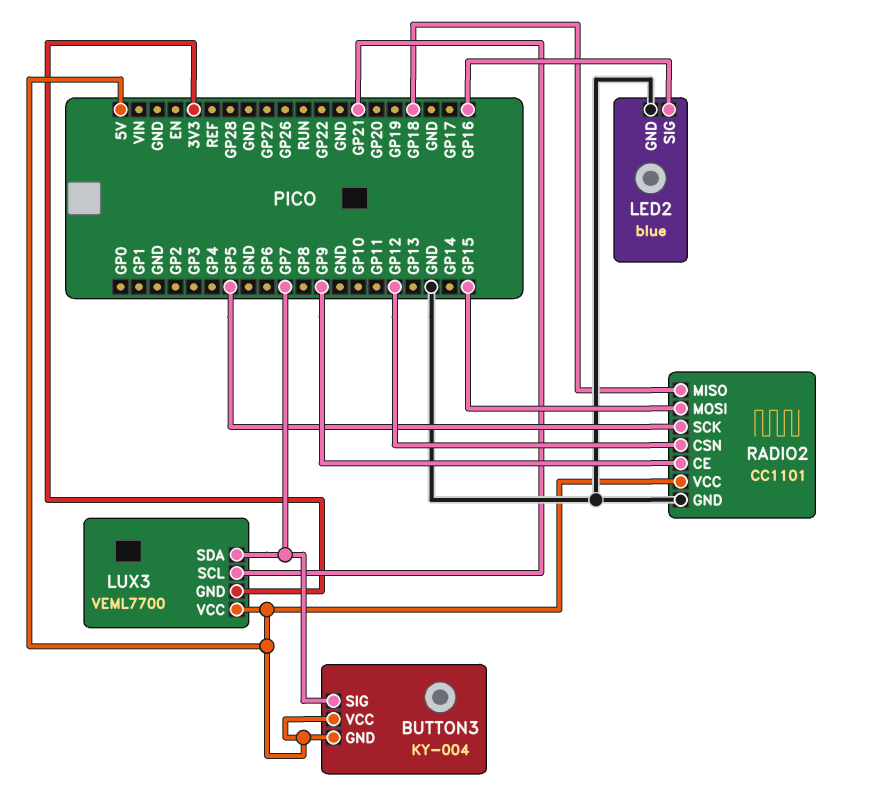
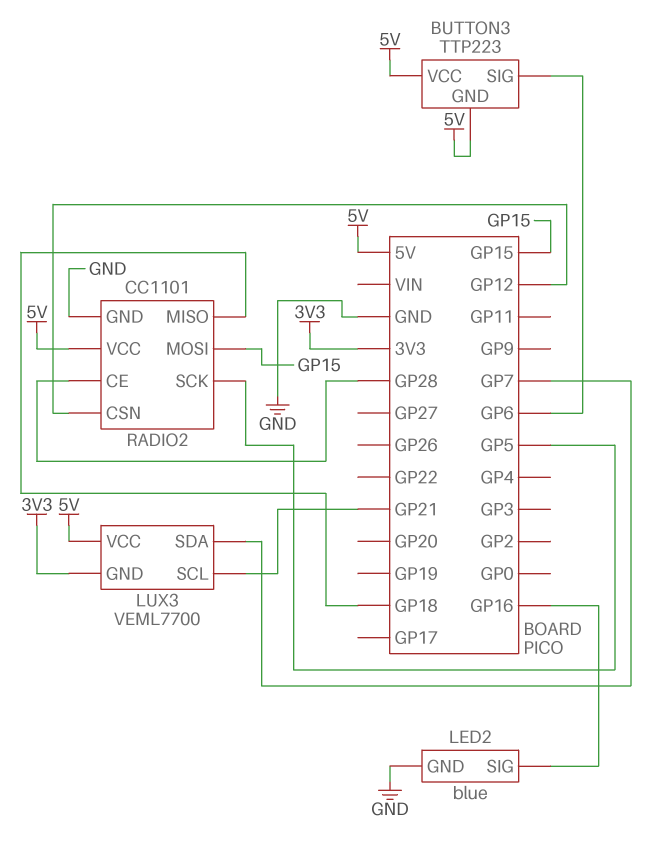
BUTTON3: KY-004 -> TTP223
BUTTON3 pin SIG: GP7 -> GP6
RADIO2 pin CE: GP9 -> GP28

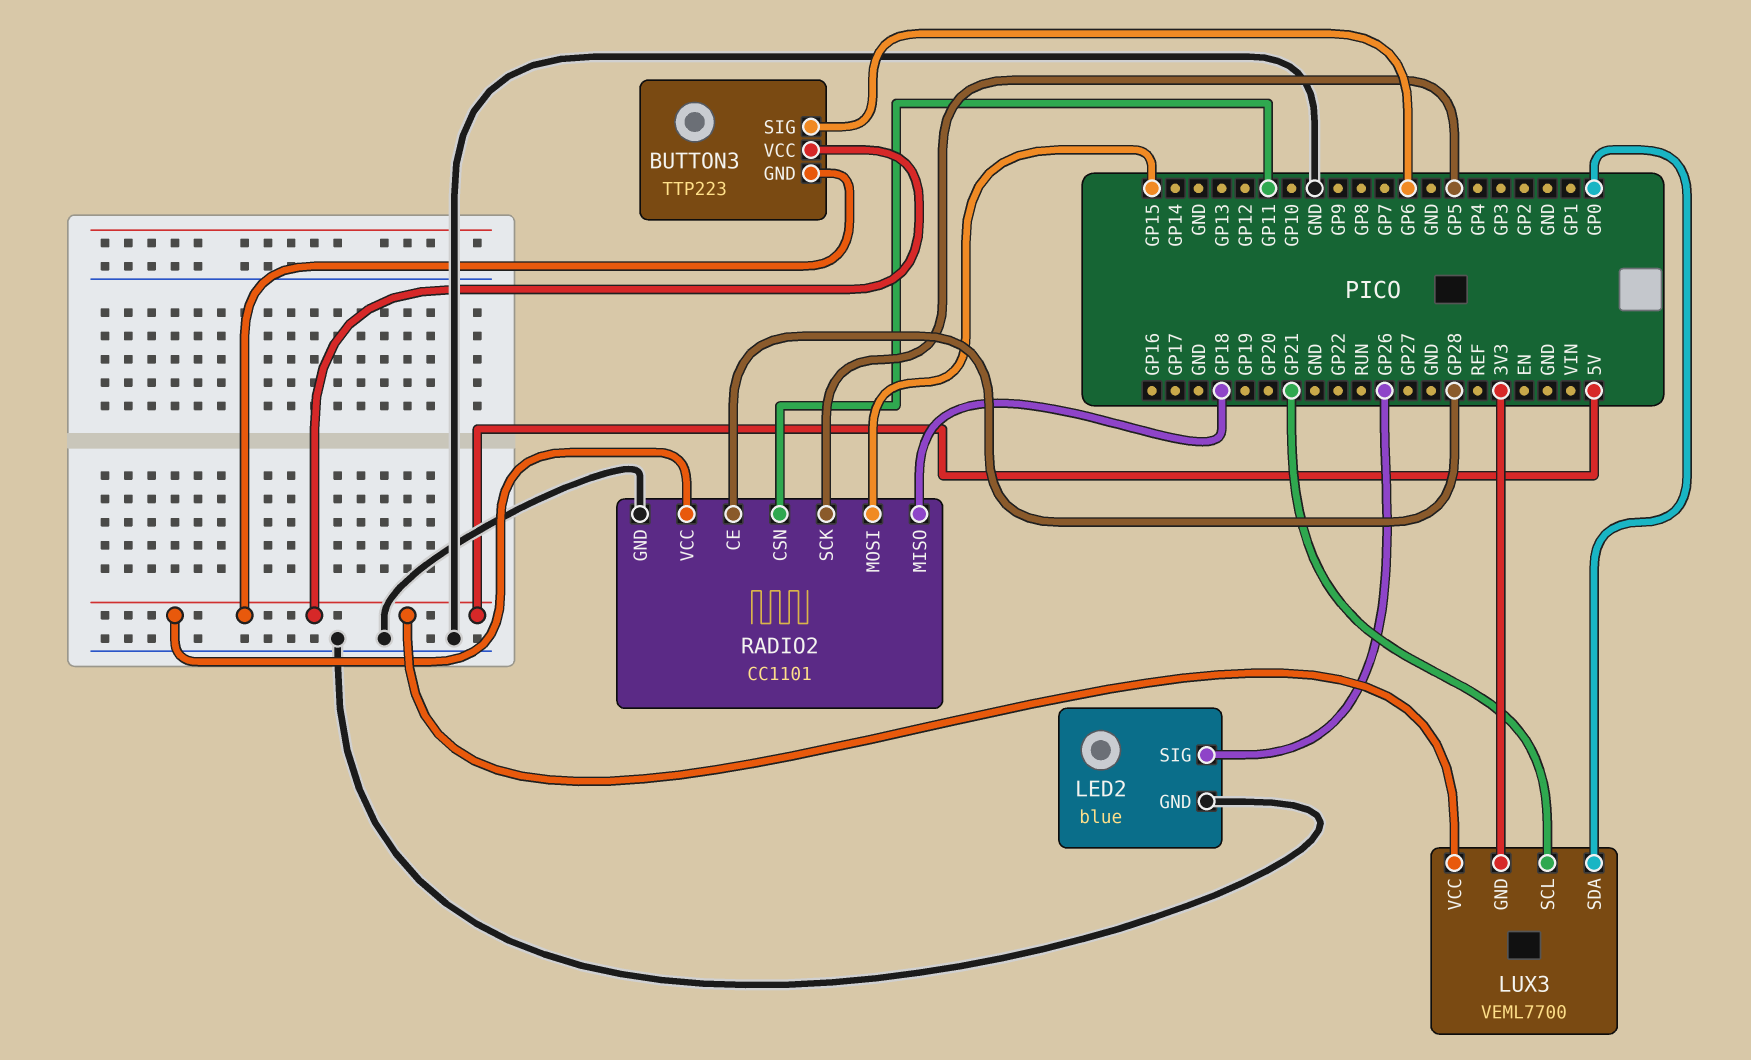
LED2 pin SIG: GP16 -> GP26
LUX3 pin SDA: GP7 -> GP0
RADIO2 pin CSN: GP12 -> GP11

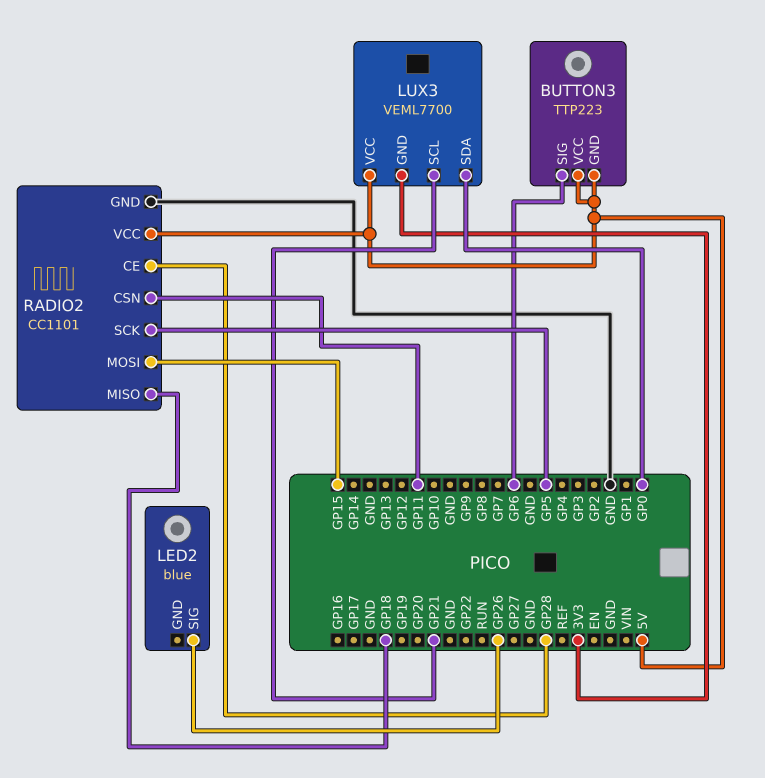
LED2 pin GND: GND -> none

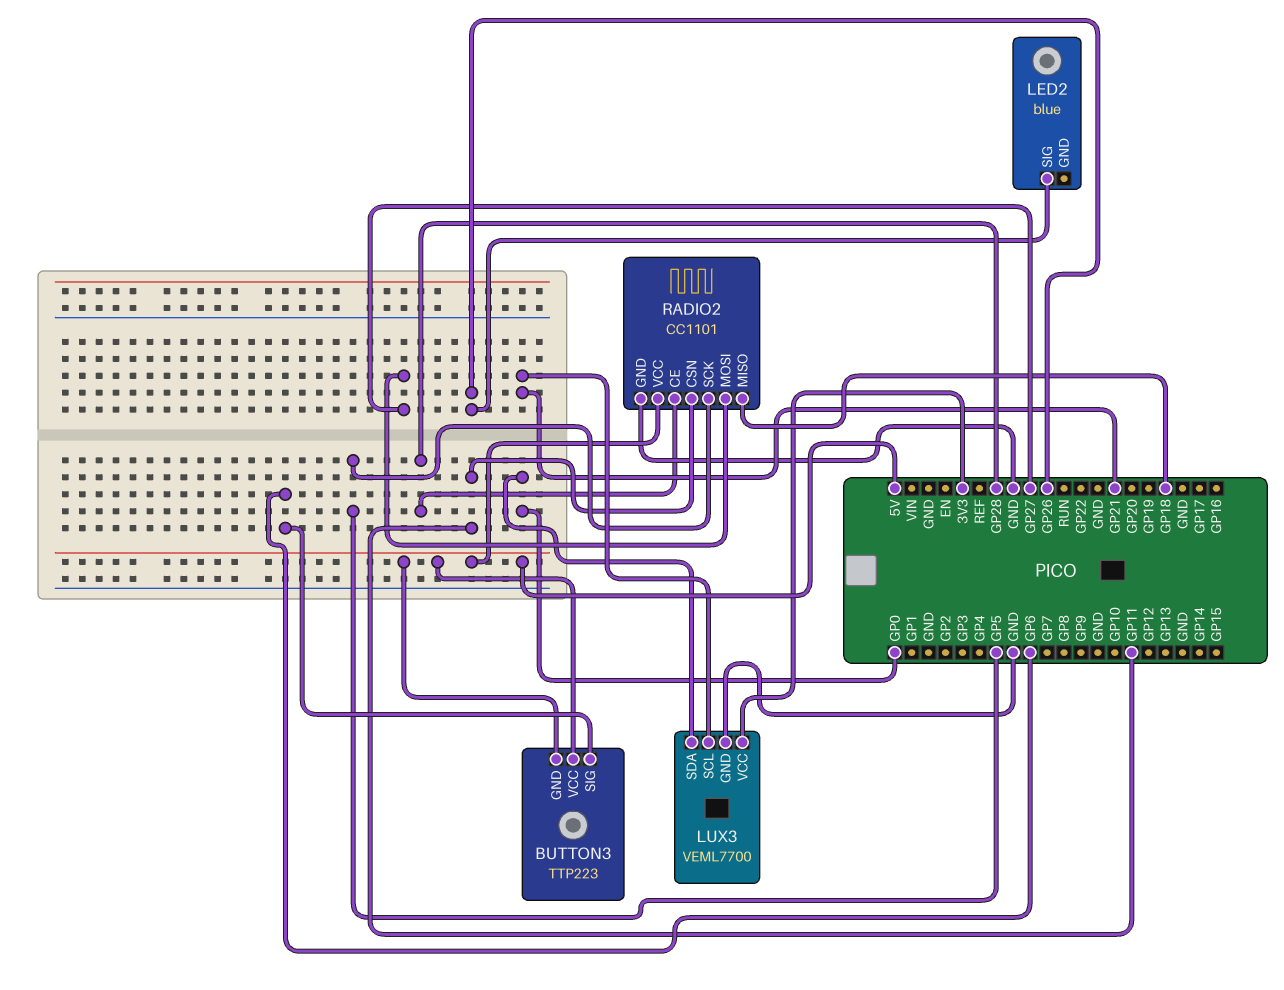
LUX3 pin GND: 3V3 -> GND
LUX3 pin VCC: 5V -> 3V3
RADIO2 pin MOSI: GP15 -> GP27

